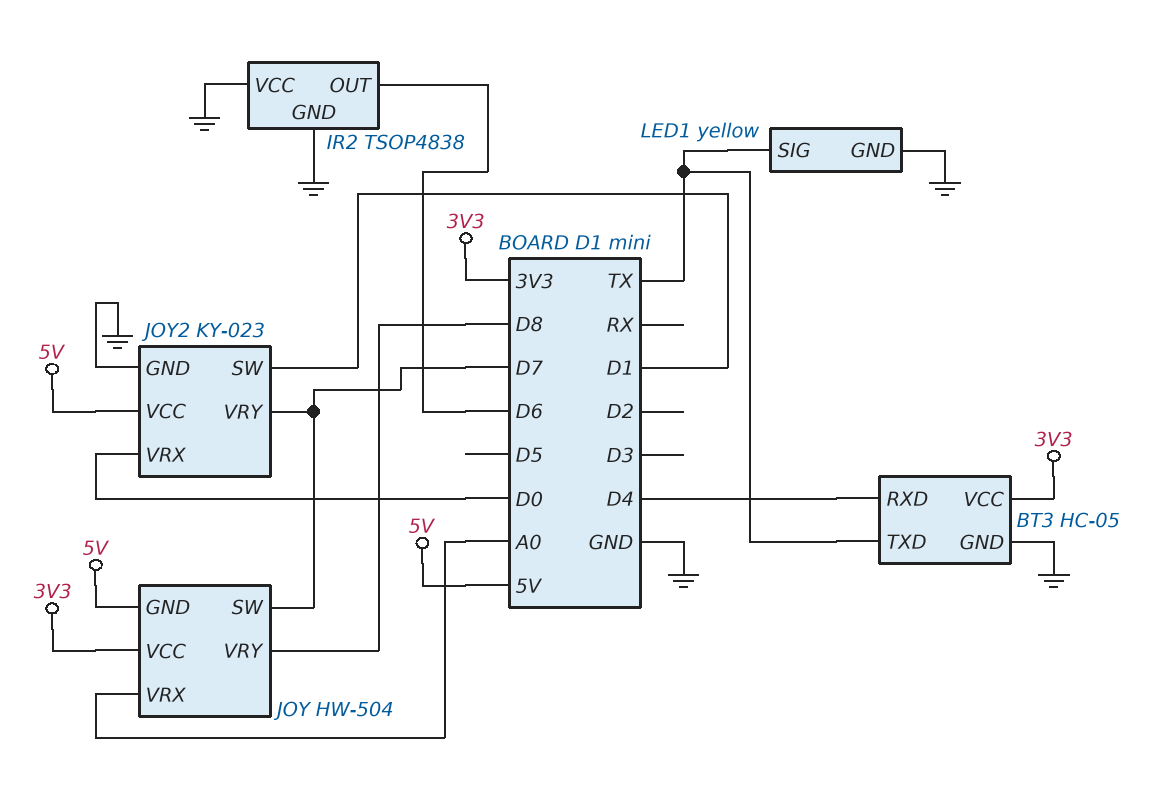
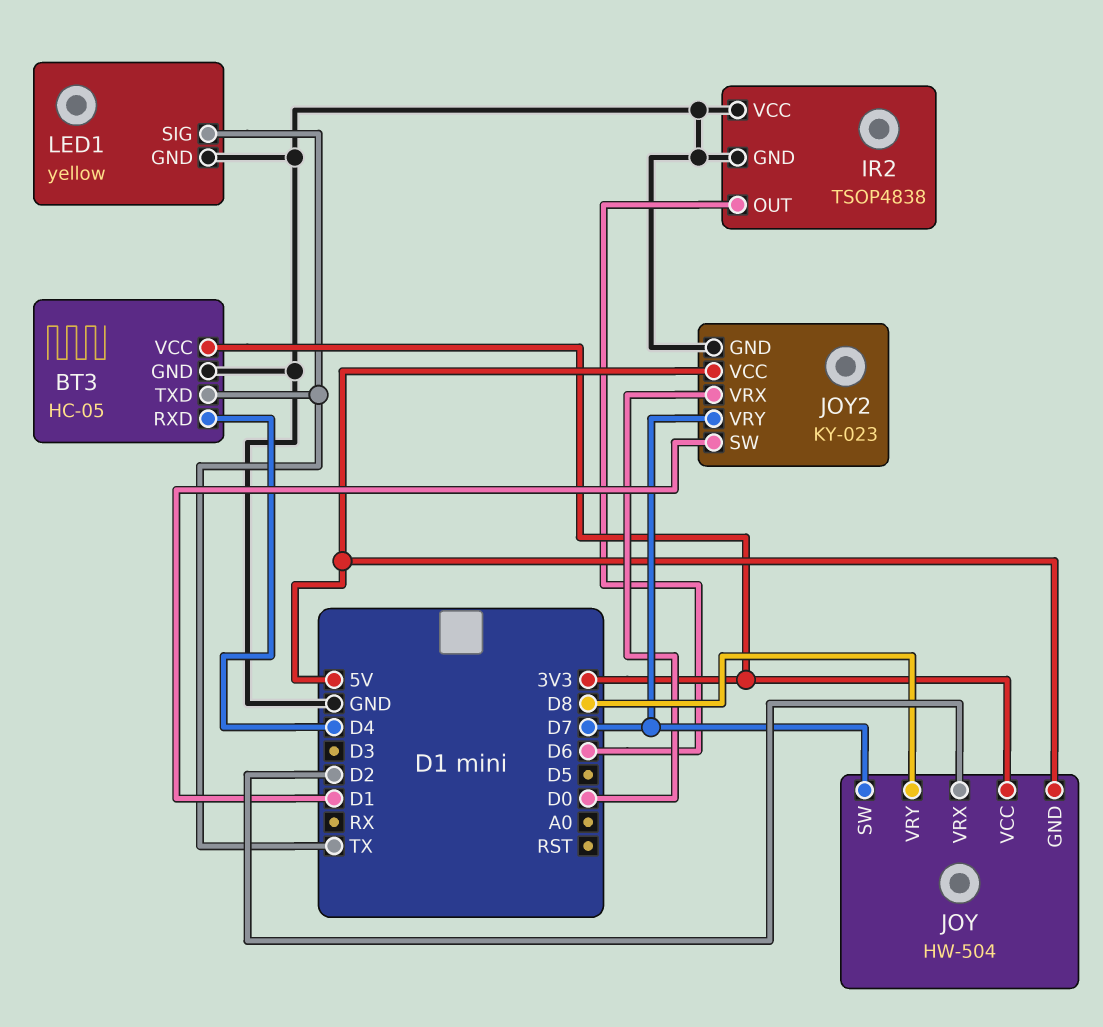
JOY pin VRX: A0 -> D2

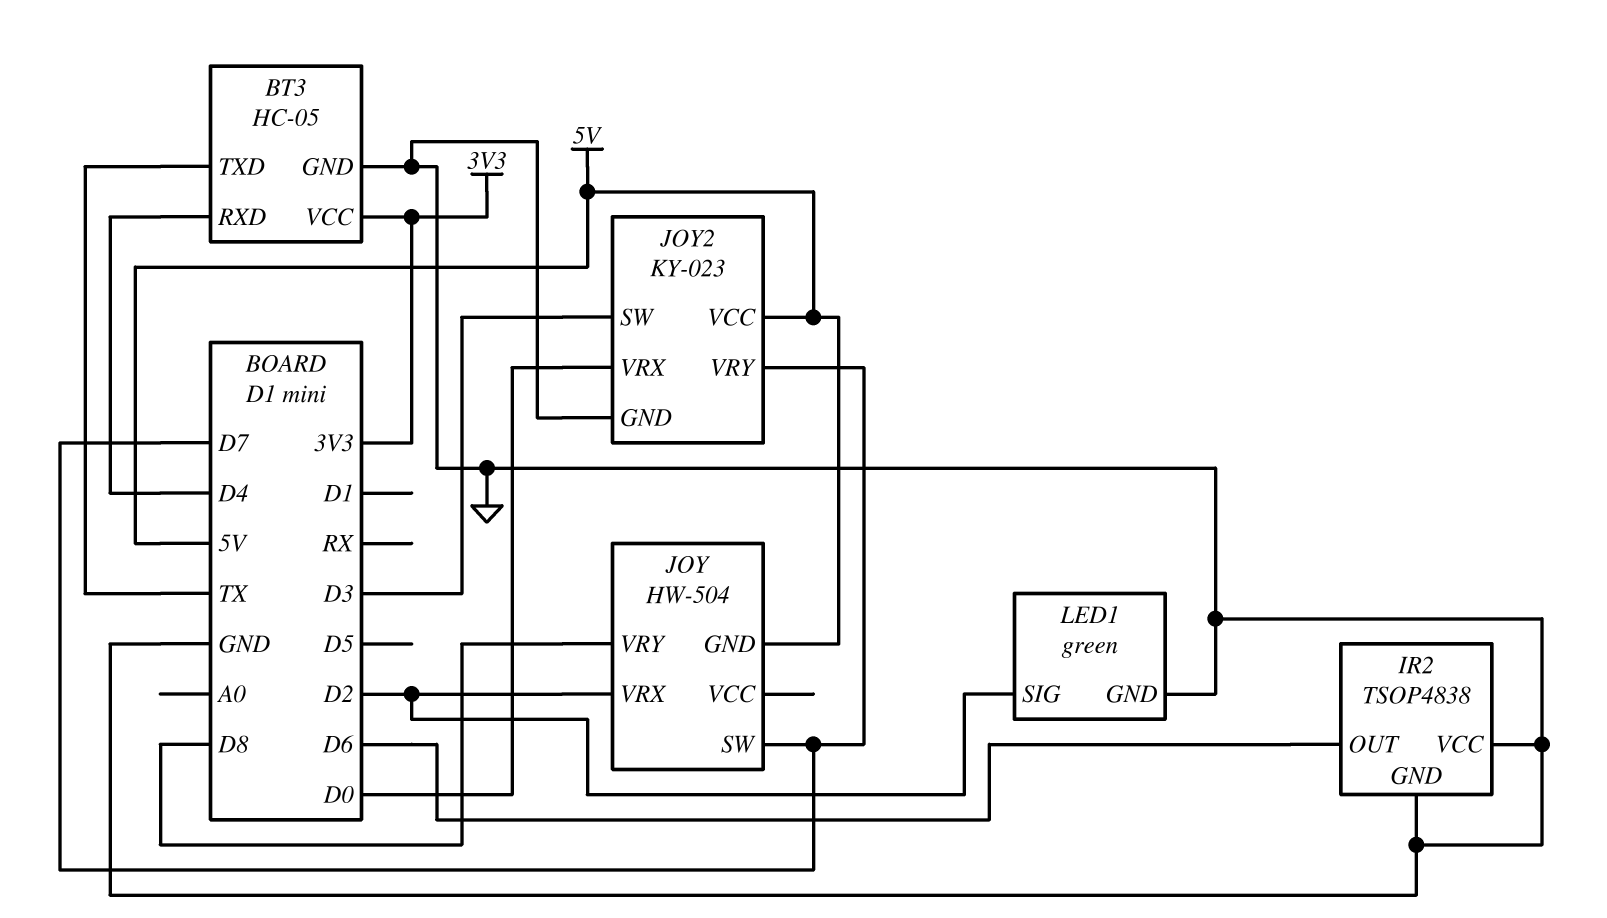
JOY pin VCC: 3V3 -> none
JOY2 pin SW: D1 -> D3
LED1: yellow -> green
LED1 pin SIG: TX -> D2

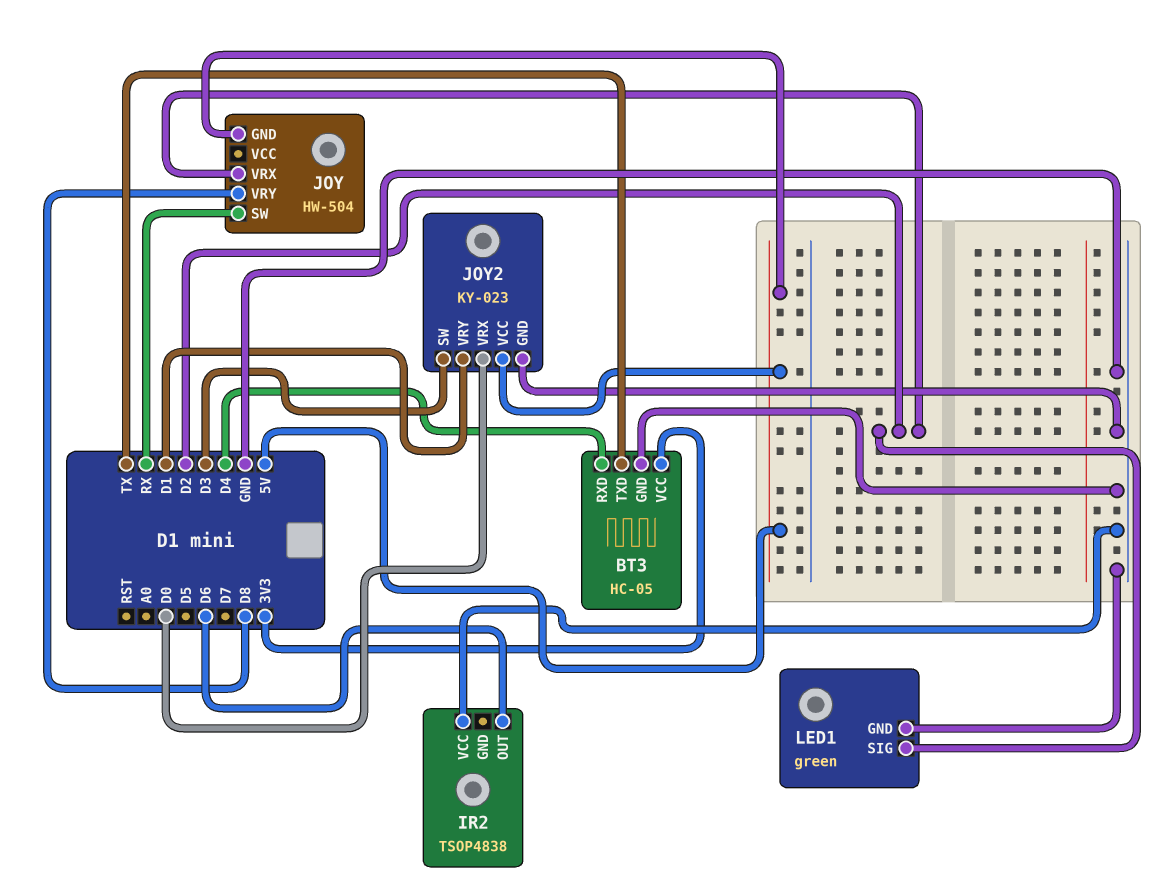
IR2 pin GND: GND -> none
JOY pin SW: D7 -> RX
JOY2 pin VRY: D7 -> D1

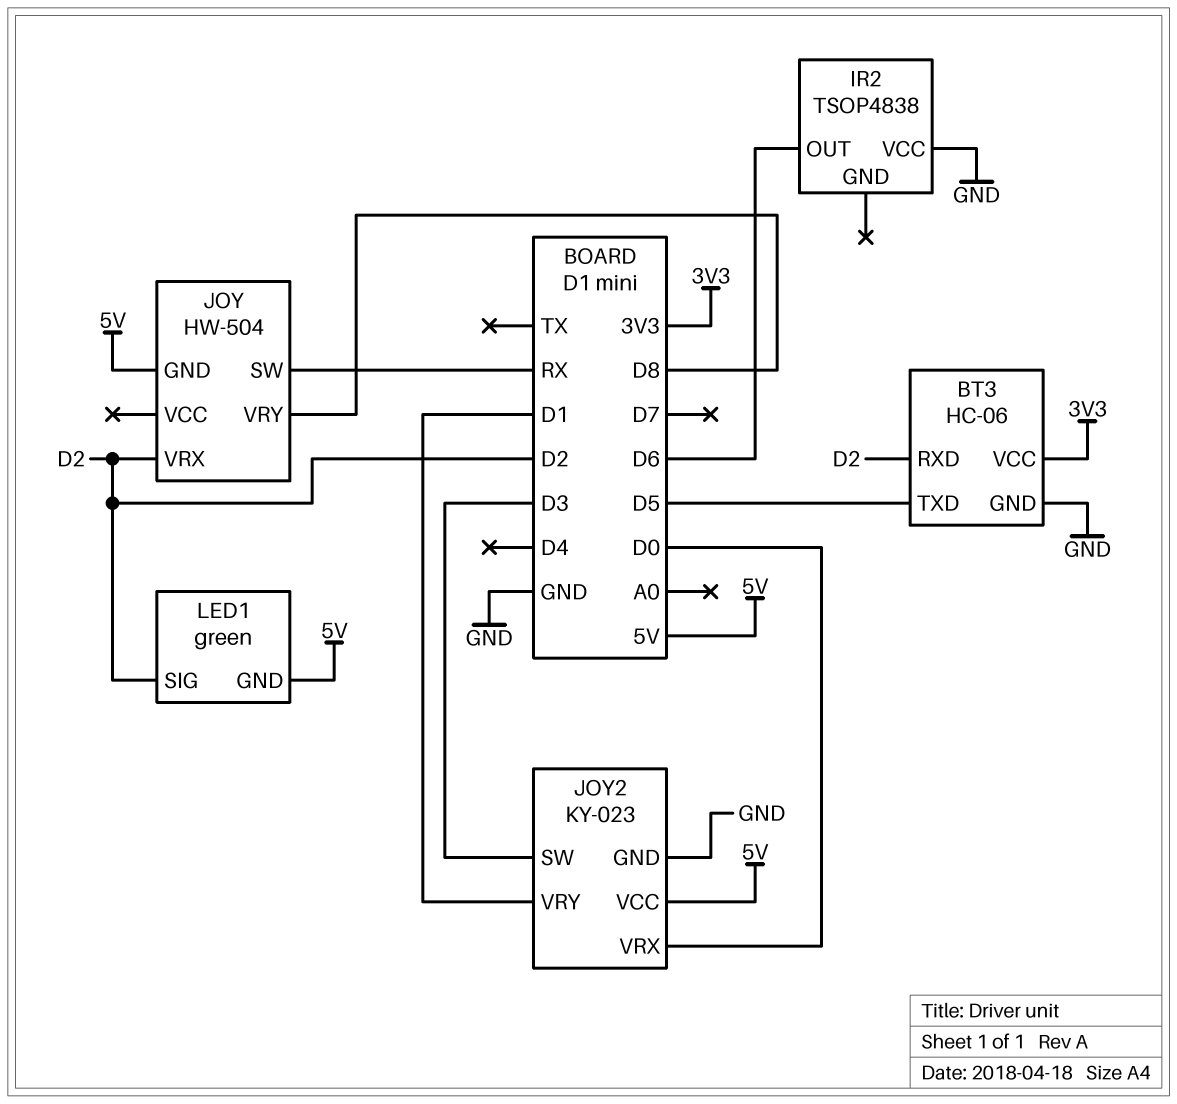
BT3: HC-05 -> HC-06
BT3 pin RXD: D4 -> D2
BT3 pin TXD: TX -> D5
LED1 pin GND: GND -> 5V

